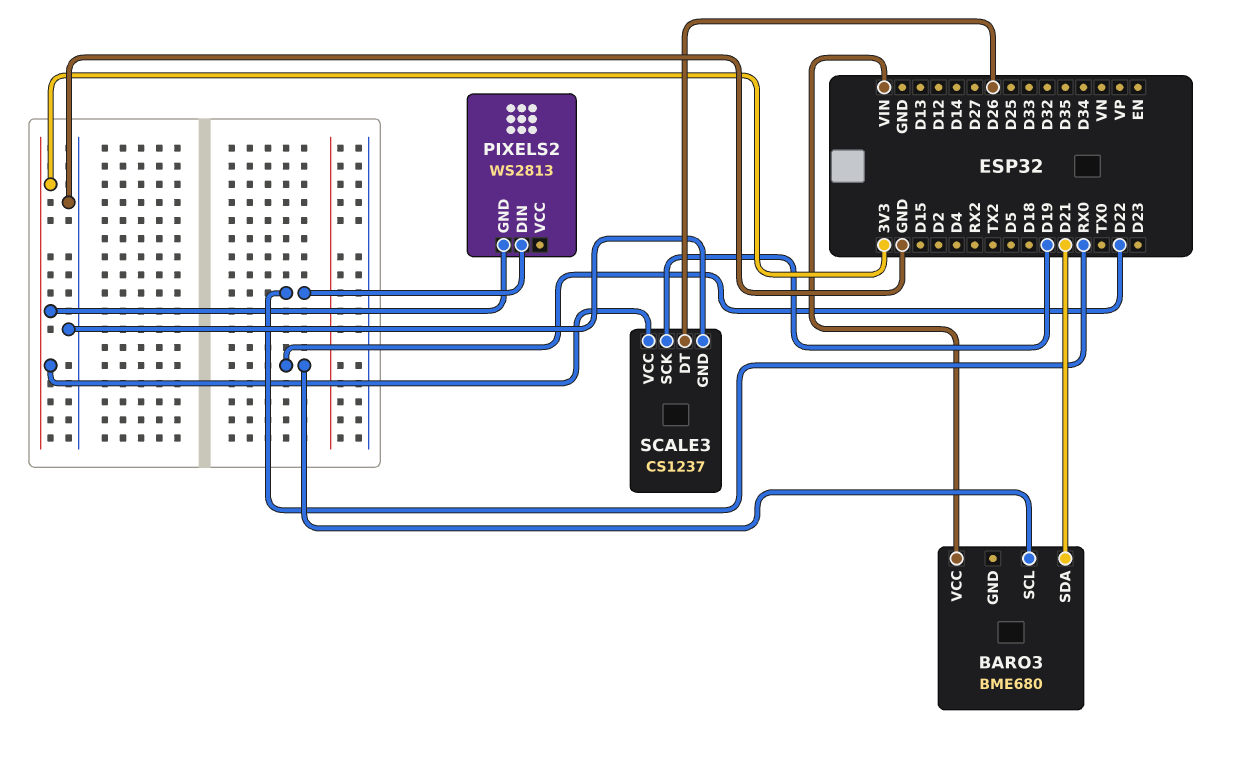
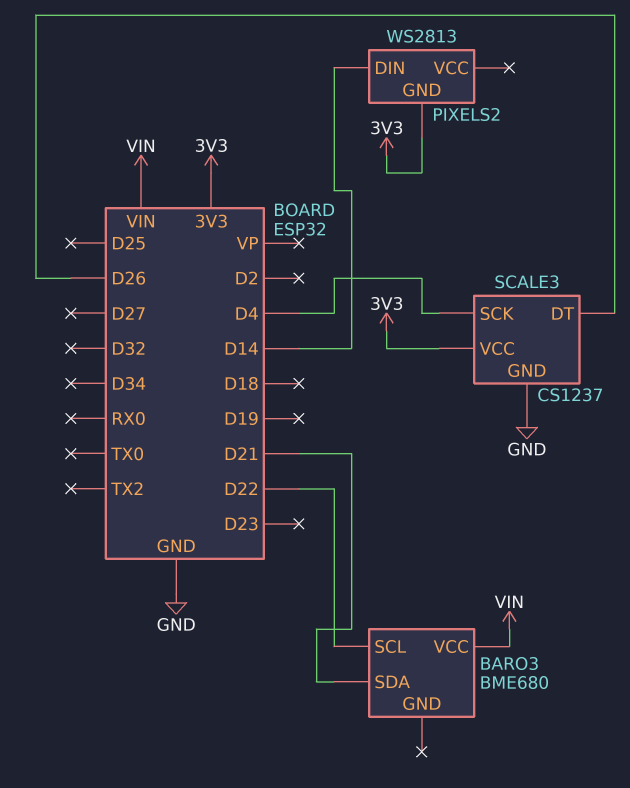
PIXELS2 pin DIN: RX0 -> D14
SCALE3 pin SCK: D19 -> D4

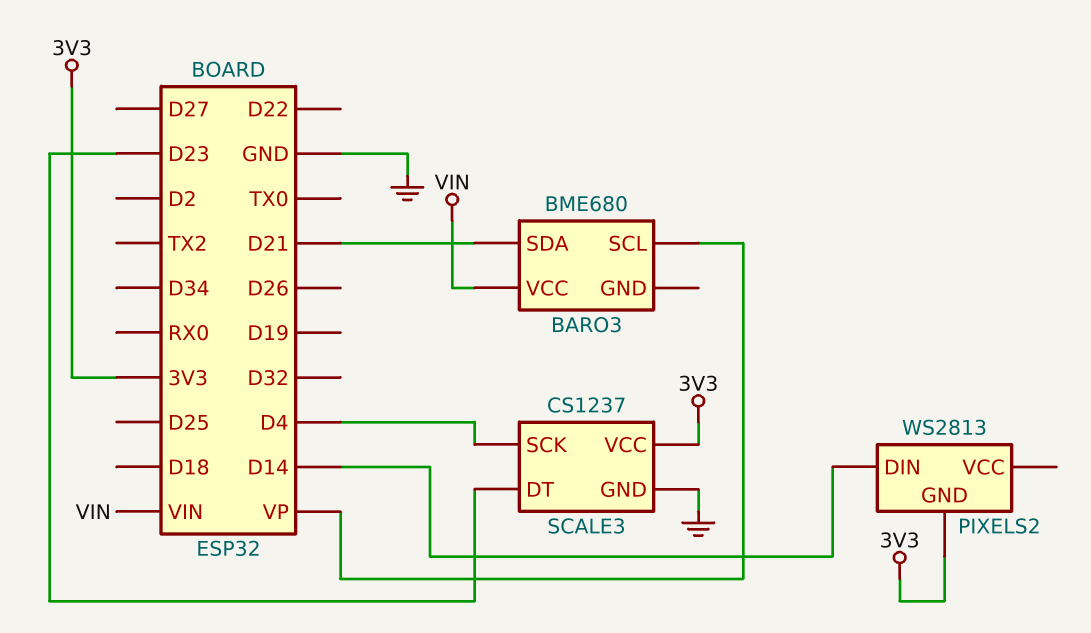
BARO3 pin SCL: D22 -> VP
SCALE3 pin DT: D26 -> D23

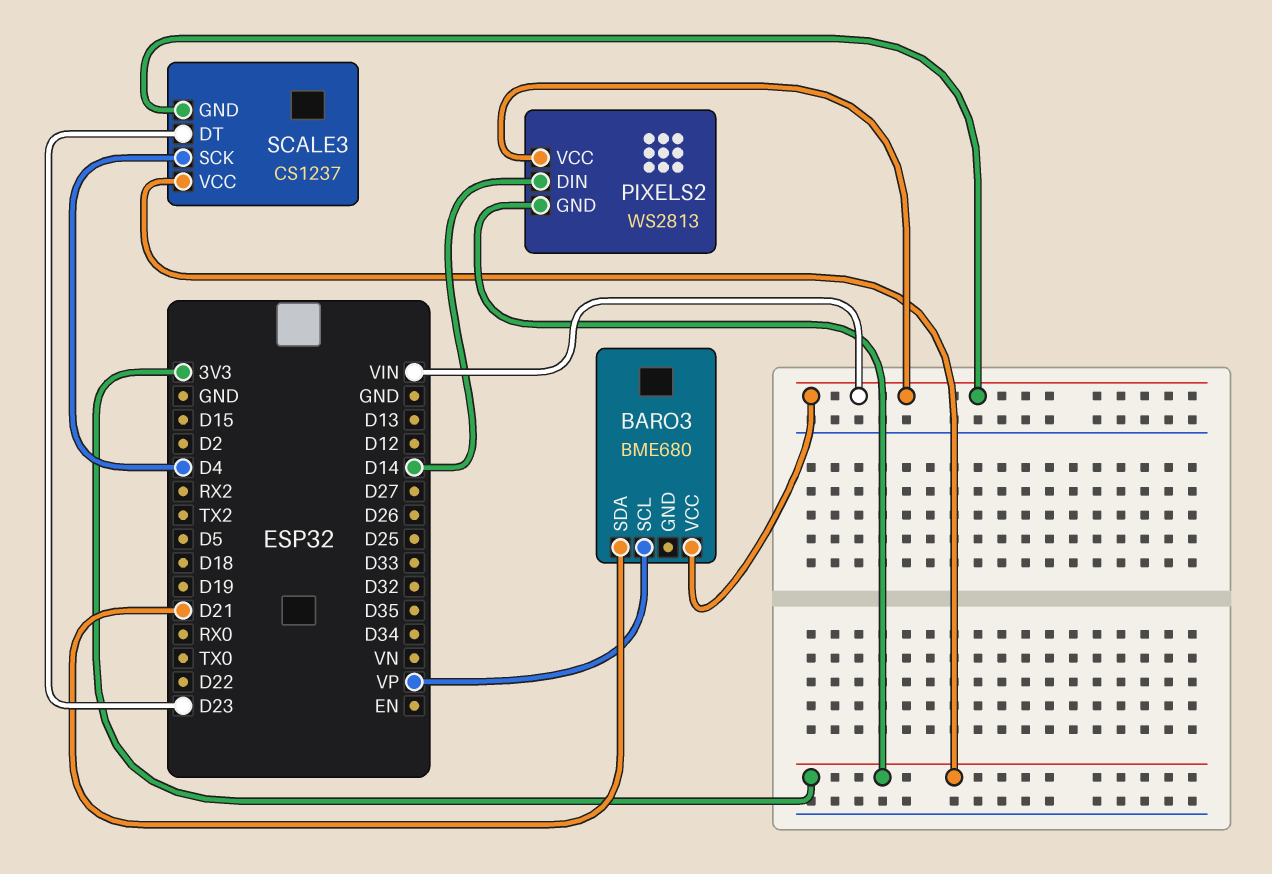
PIXELS2 pin VCC: none -> VIN
SCALE3 pin GND: GND -> VIN

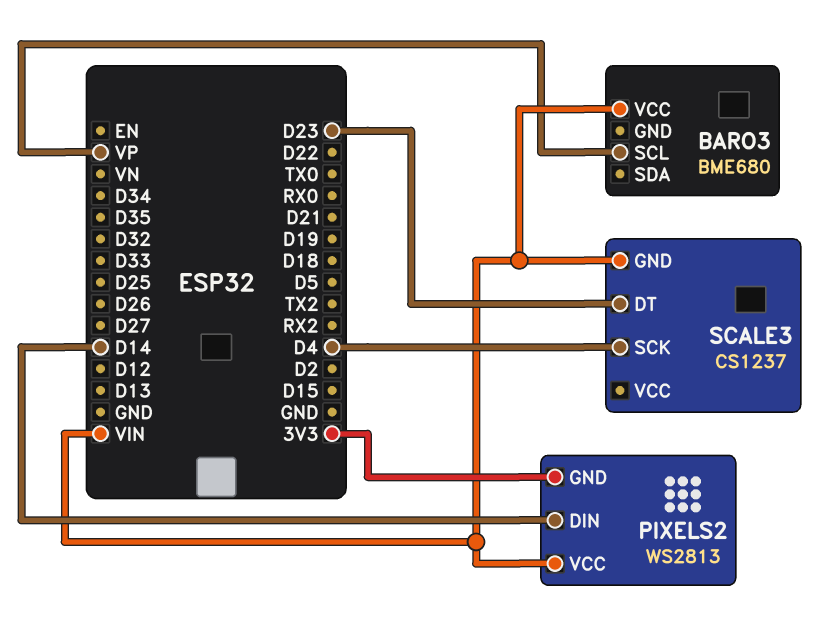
BARO3 pin SDA: D21 -> none
SCALE3 pin VCC: 3V3 -> none

